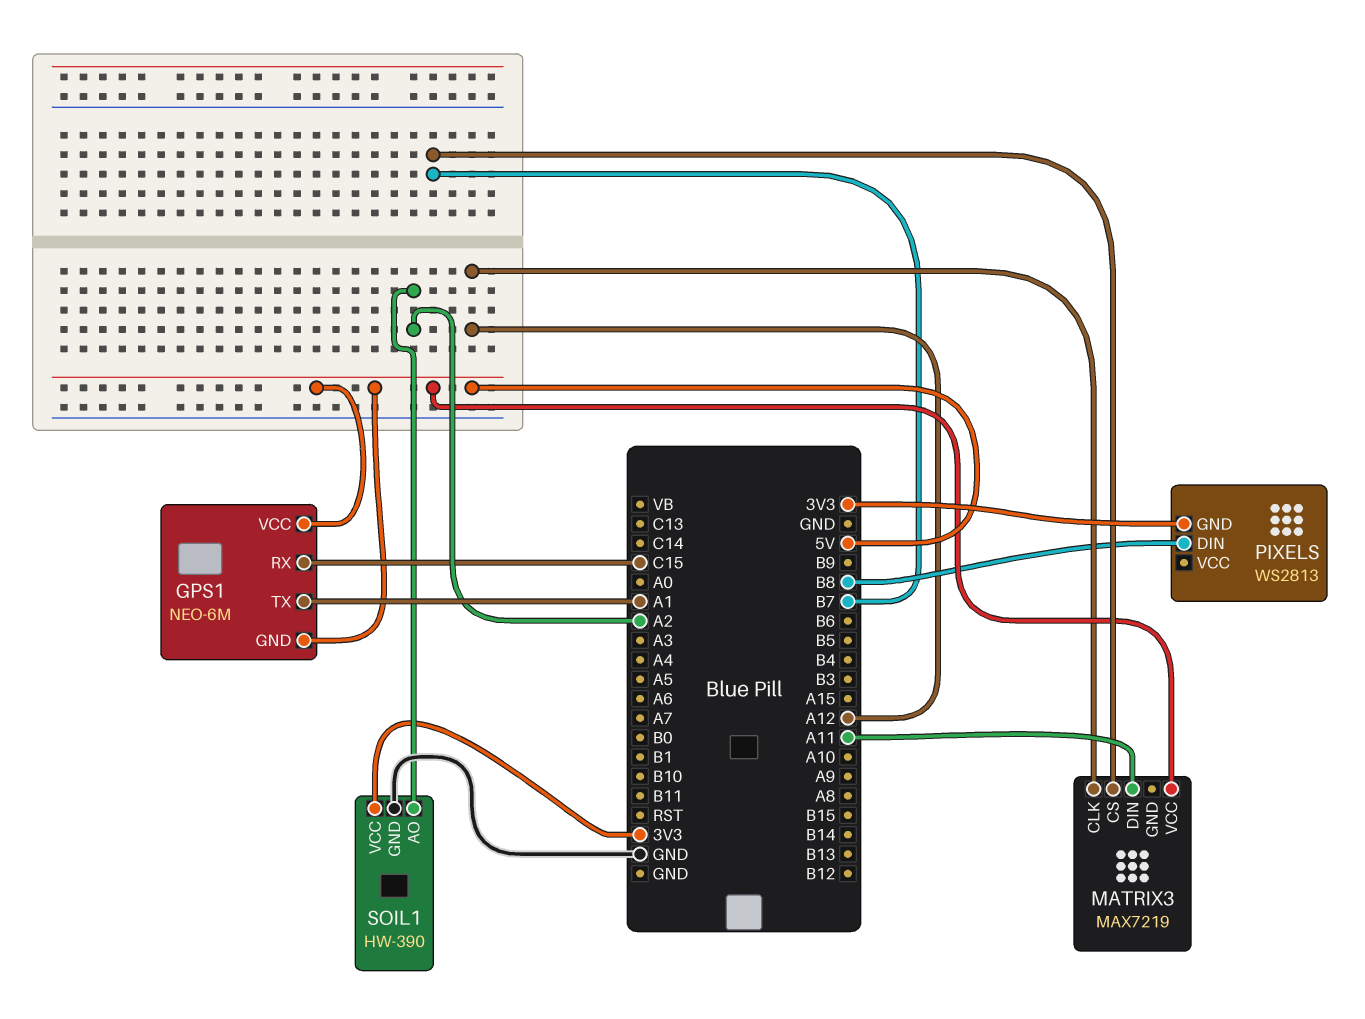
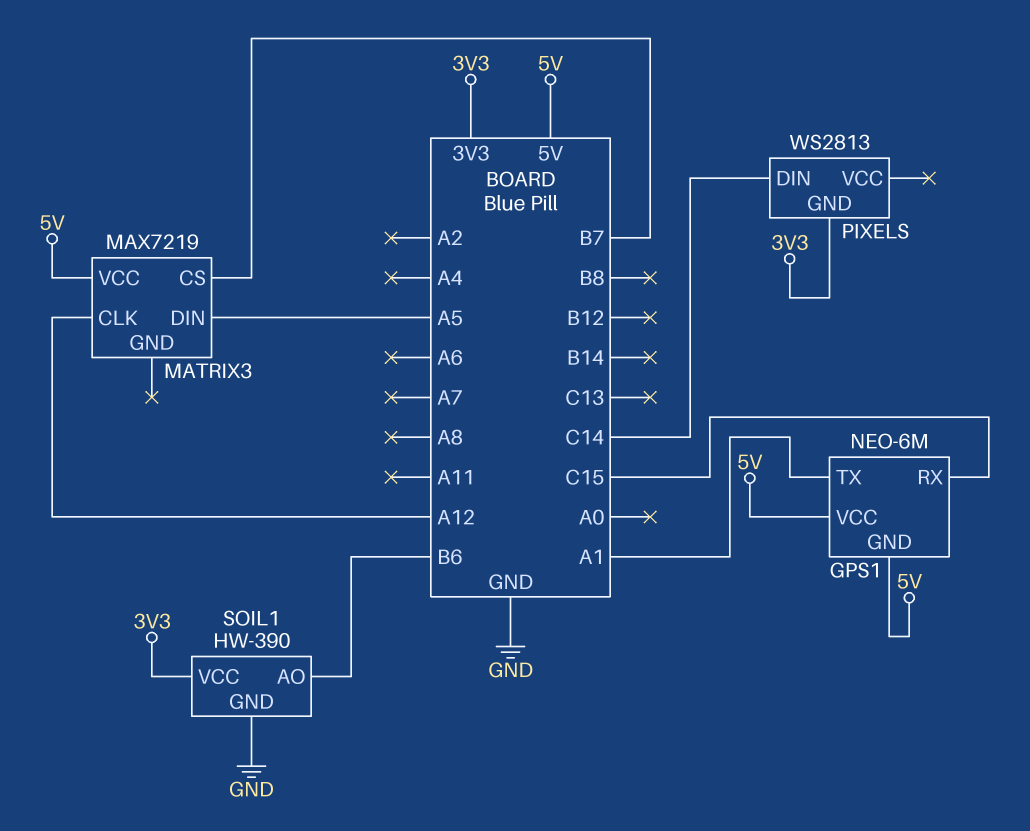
MATRIX3 pin DIN: A11 -> A5
PIXELS pin DIN: B8 -> C14
SOIL1 pin AO: A2 -> B6

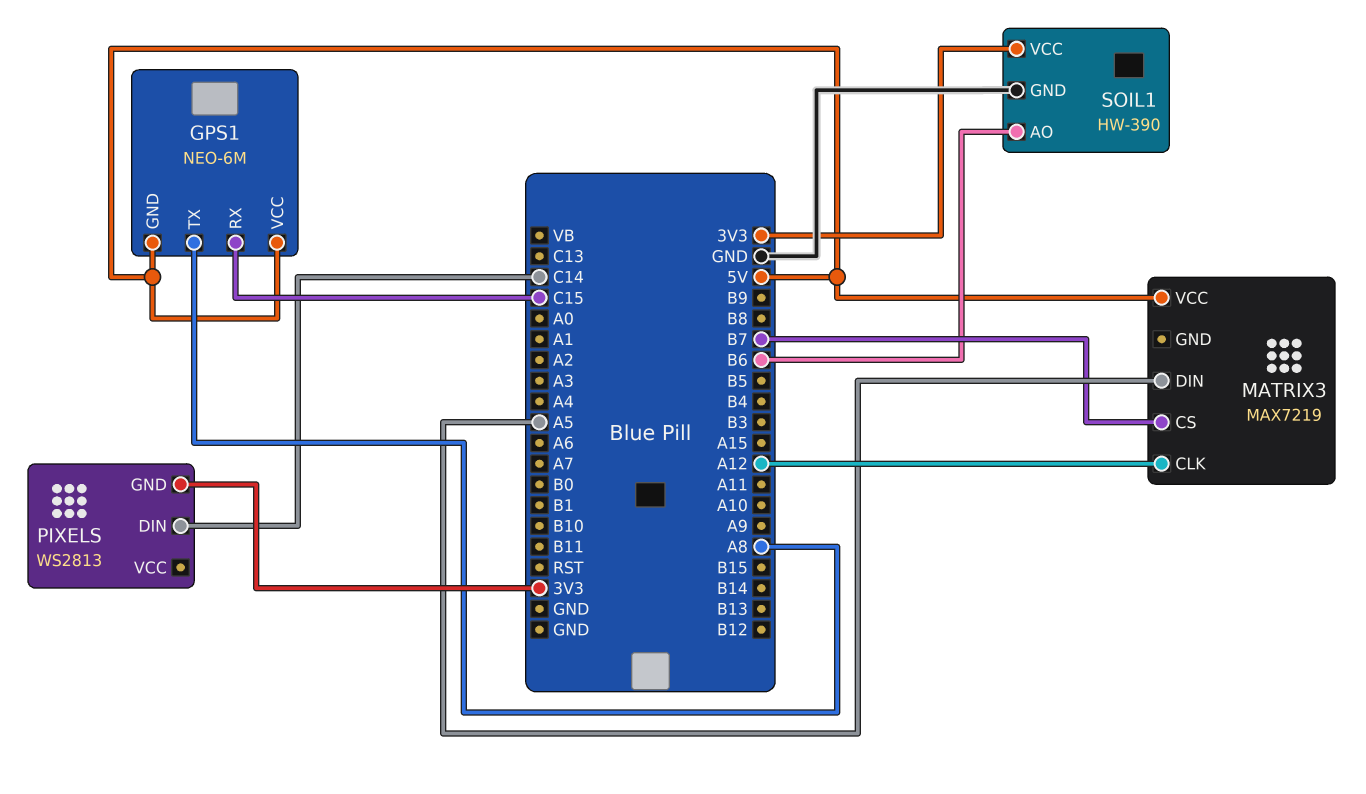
GPS1 pin TX: A1 -> A8

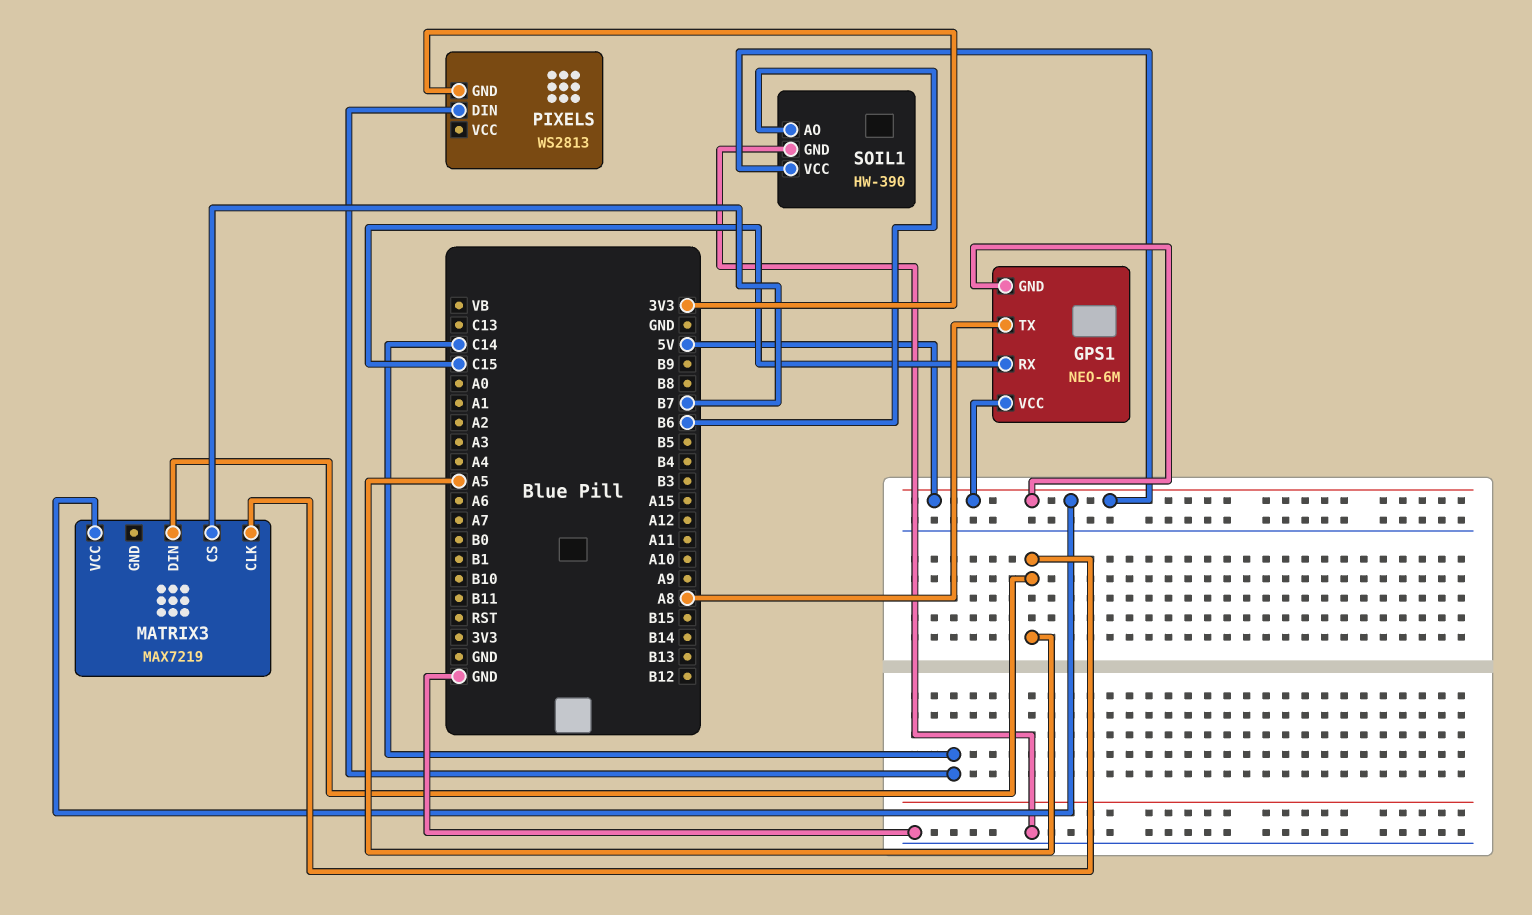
MATRIX3 pin CLK: A12 -> A5
SOIL1 pin VCC: 3V3 -> 5V

